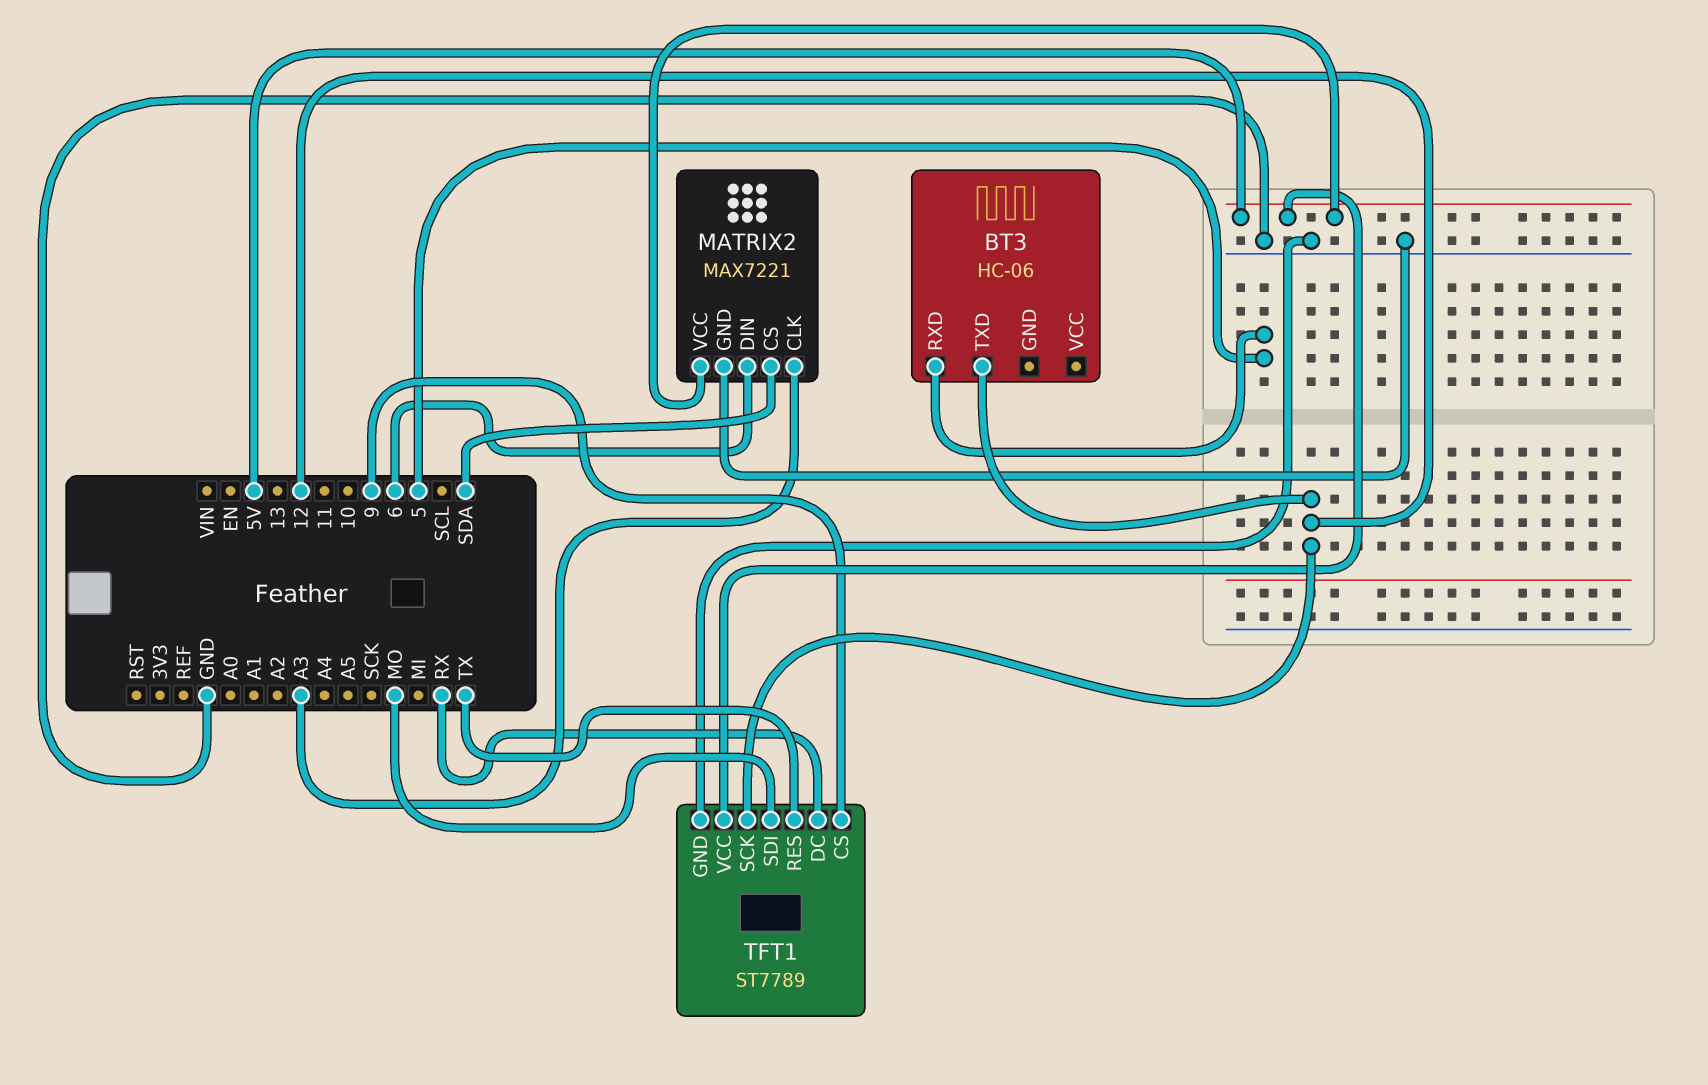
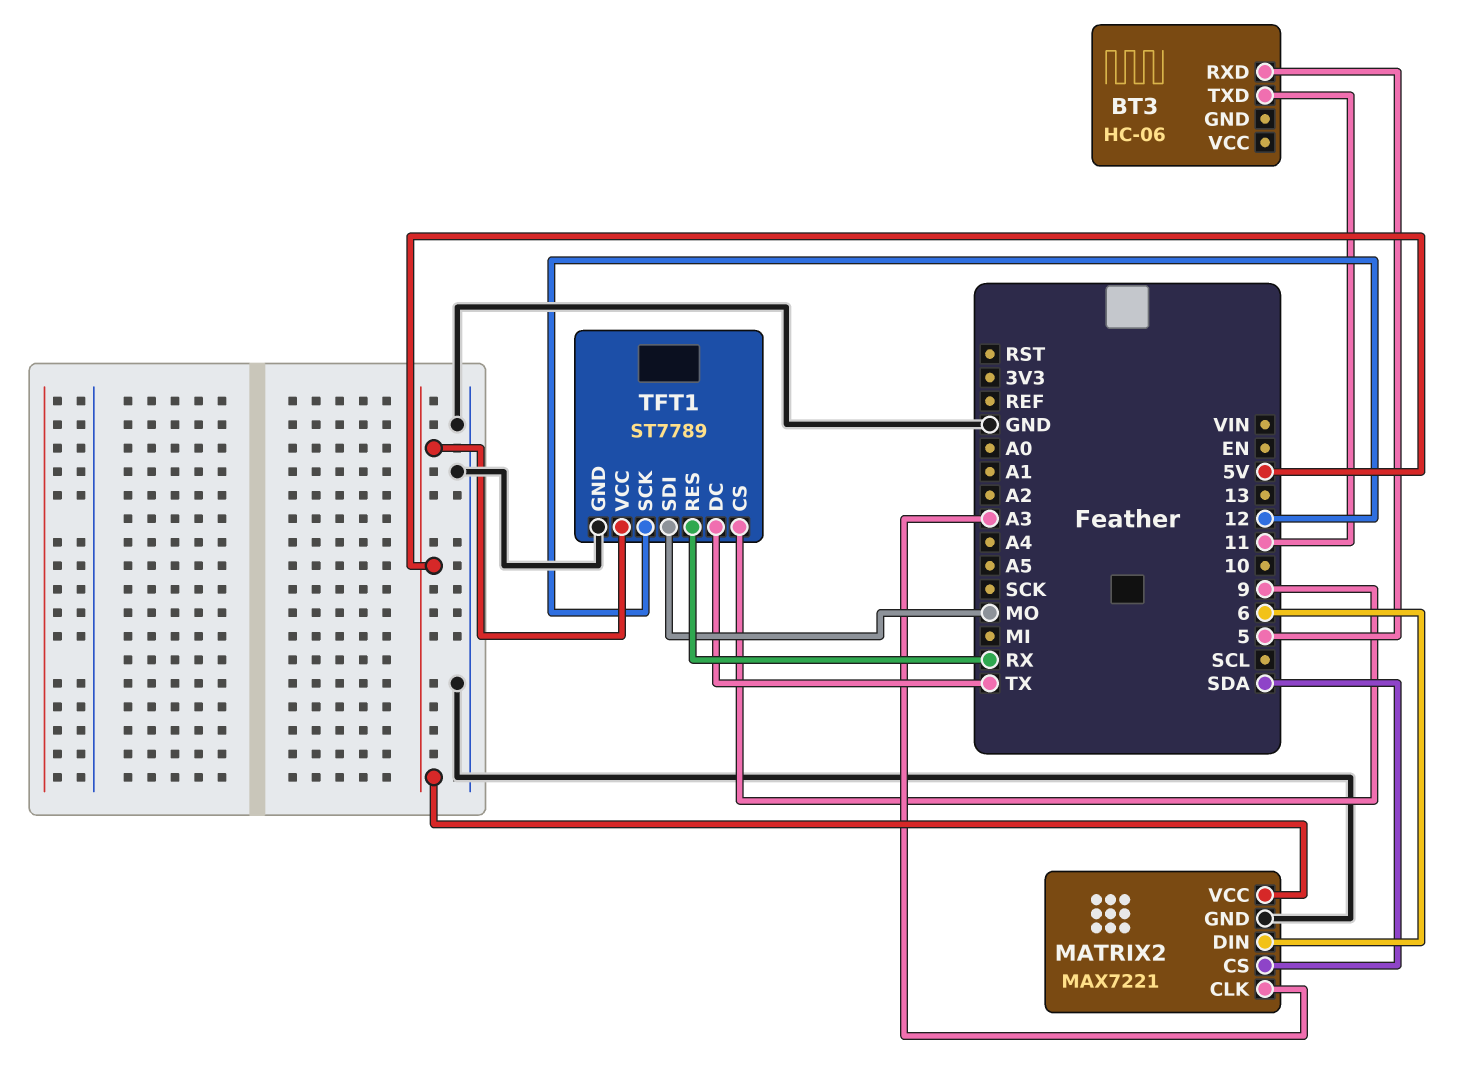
BT3 pin TXD: 12 -> 11
TFT1 pin DC: RX -> TX
TFT1 pin RES: TX -> RX

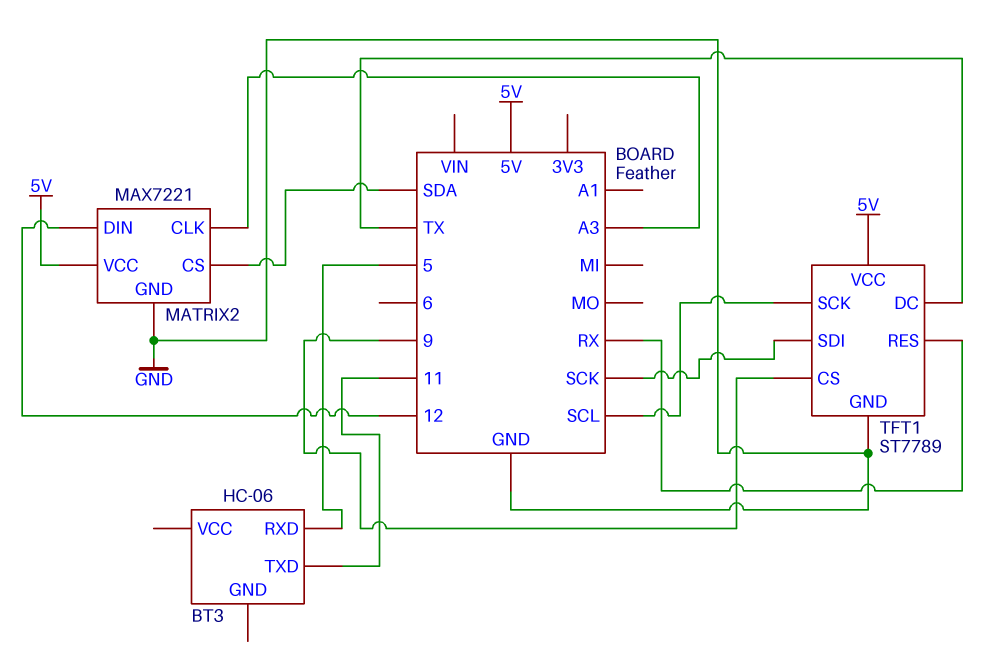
MATRIX2 pin DIN: 6 -> 12
TFT1 pin SCK: 12 -> SCL
TFT1 pin SDI: MO -> SCK

